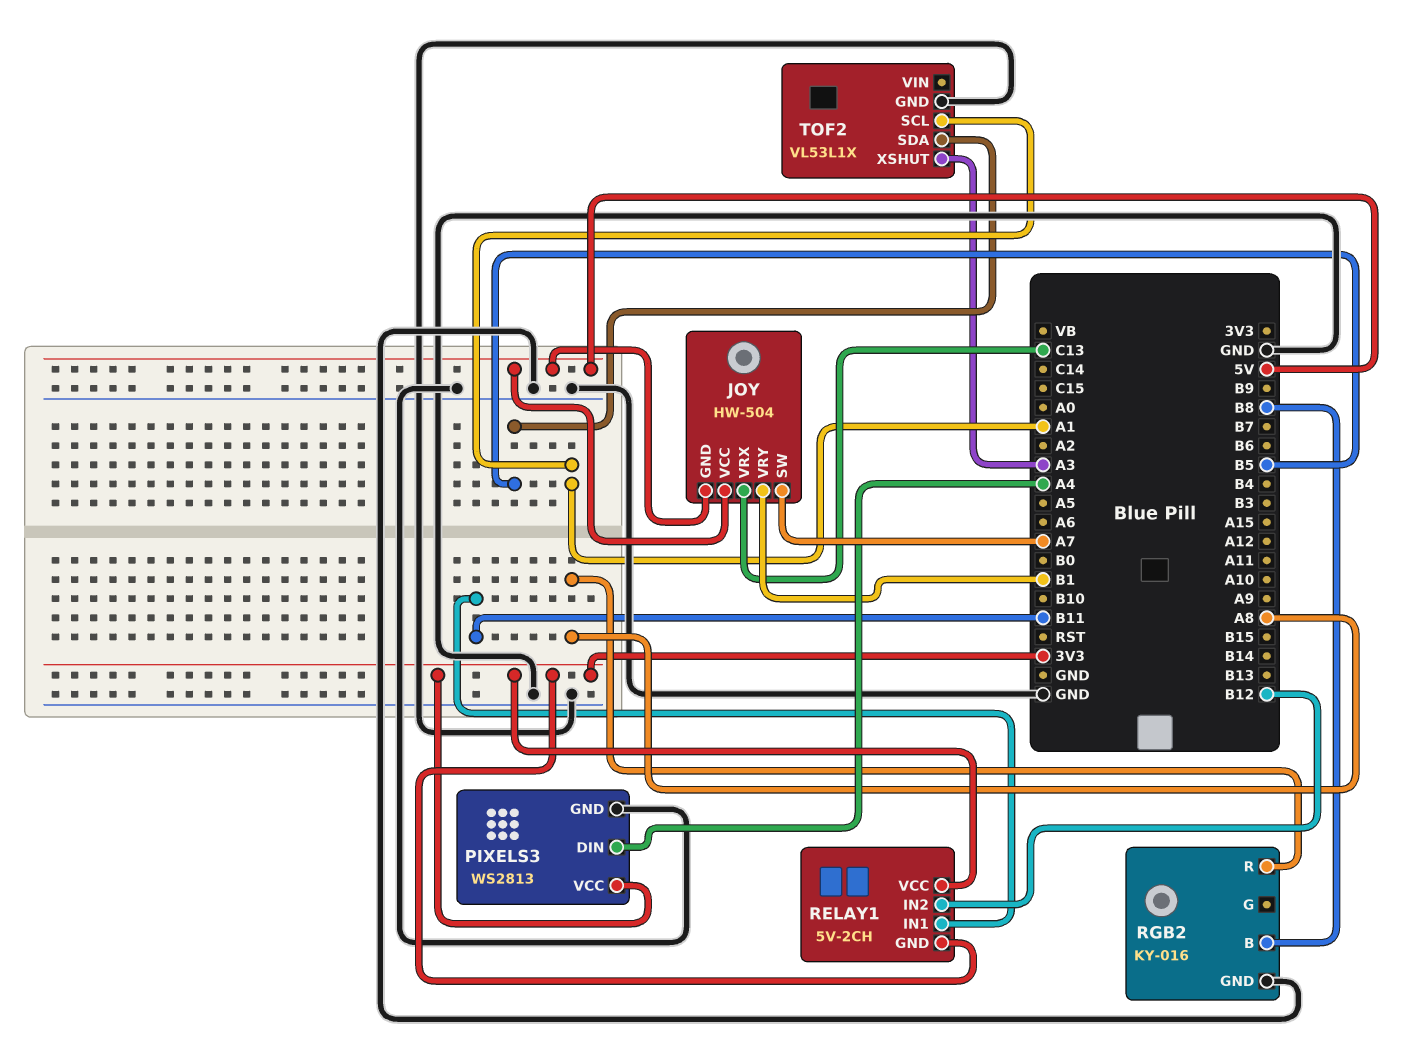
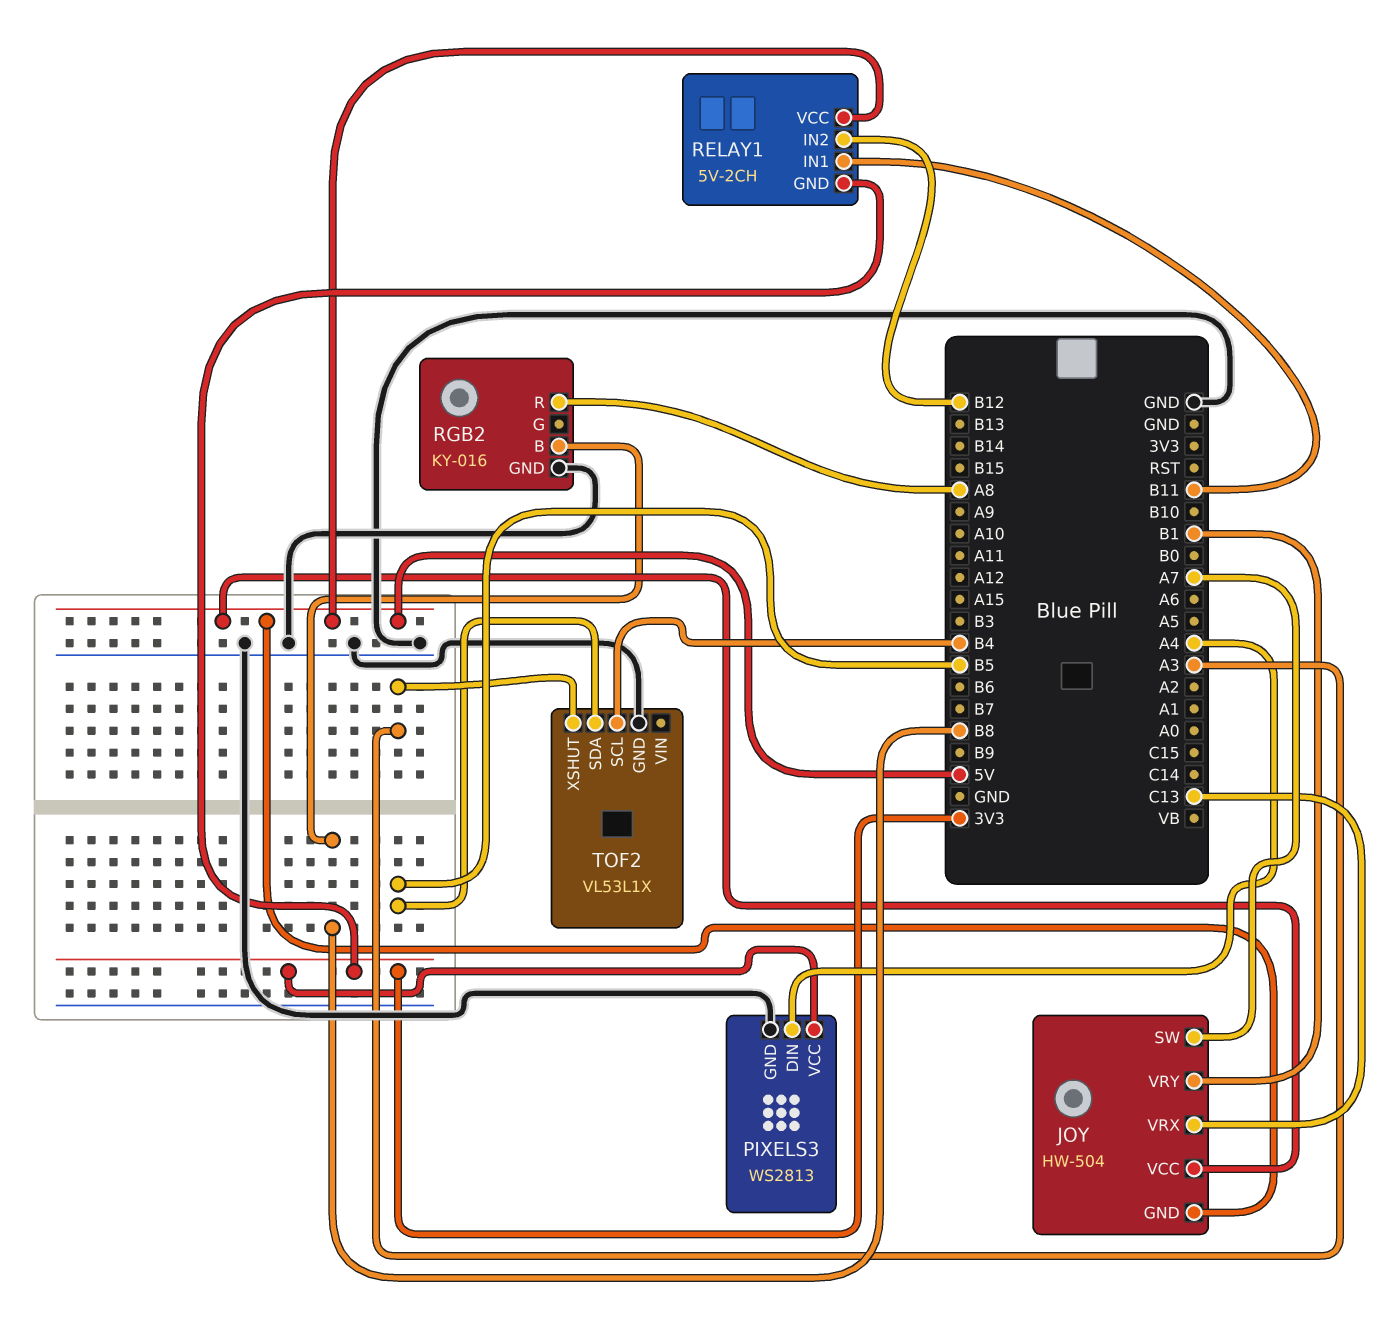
RELAY1 pin VCC: 3V3 -> 5V
TOF2 pin SCL: A1 -> B4

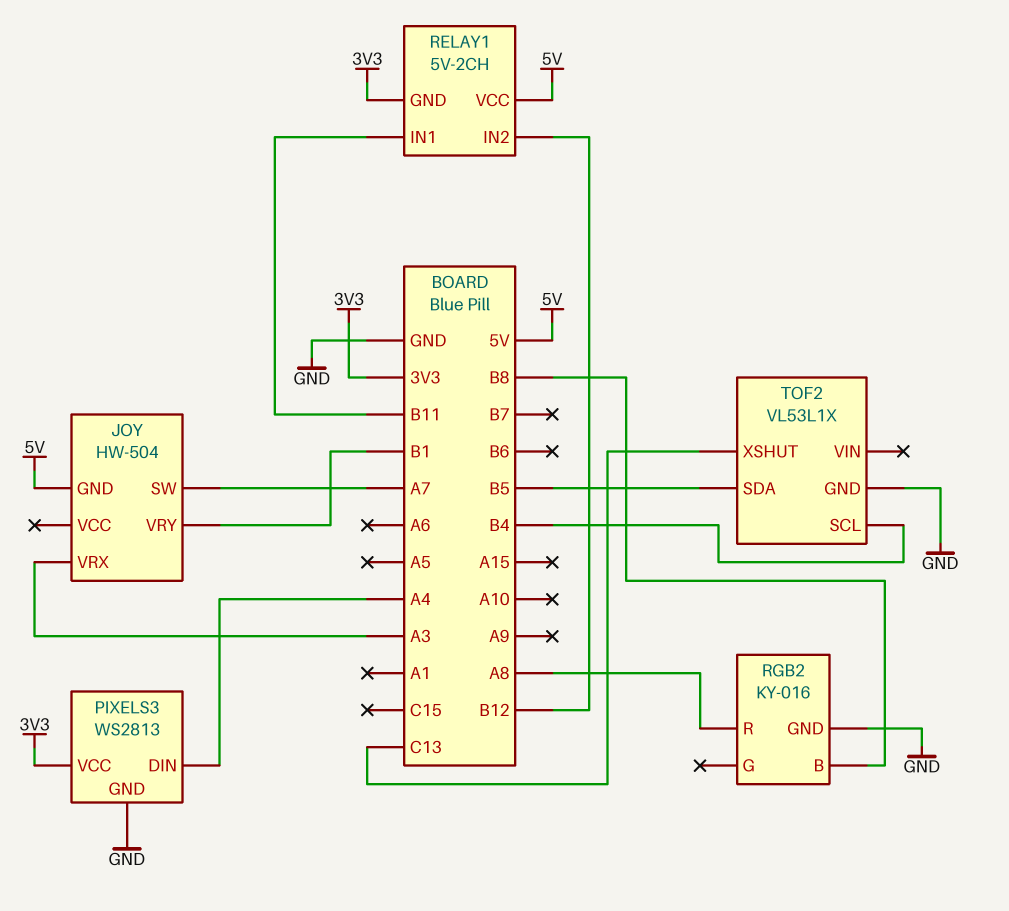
JOY pin VCC: 5V -> none
JOY pin VRX: C13 -> A3
TOF2 pin XSHUT: A3 -> C13

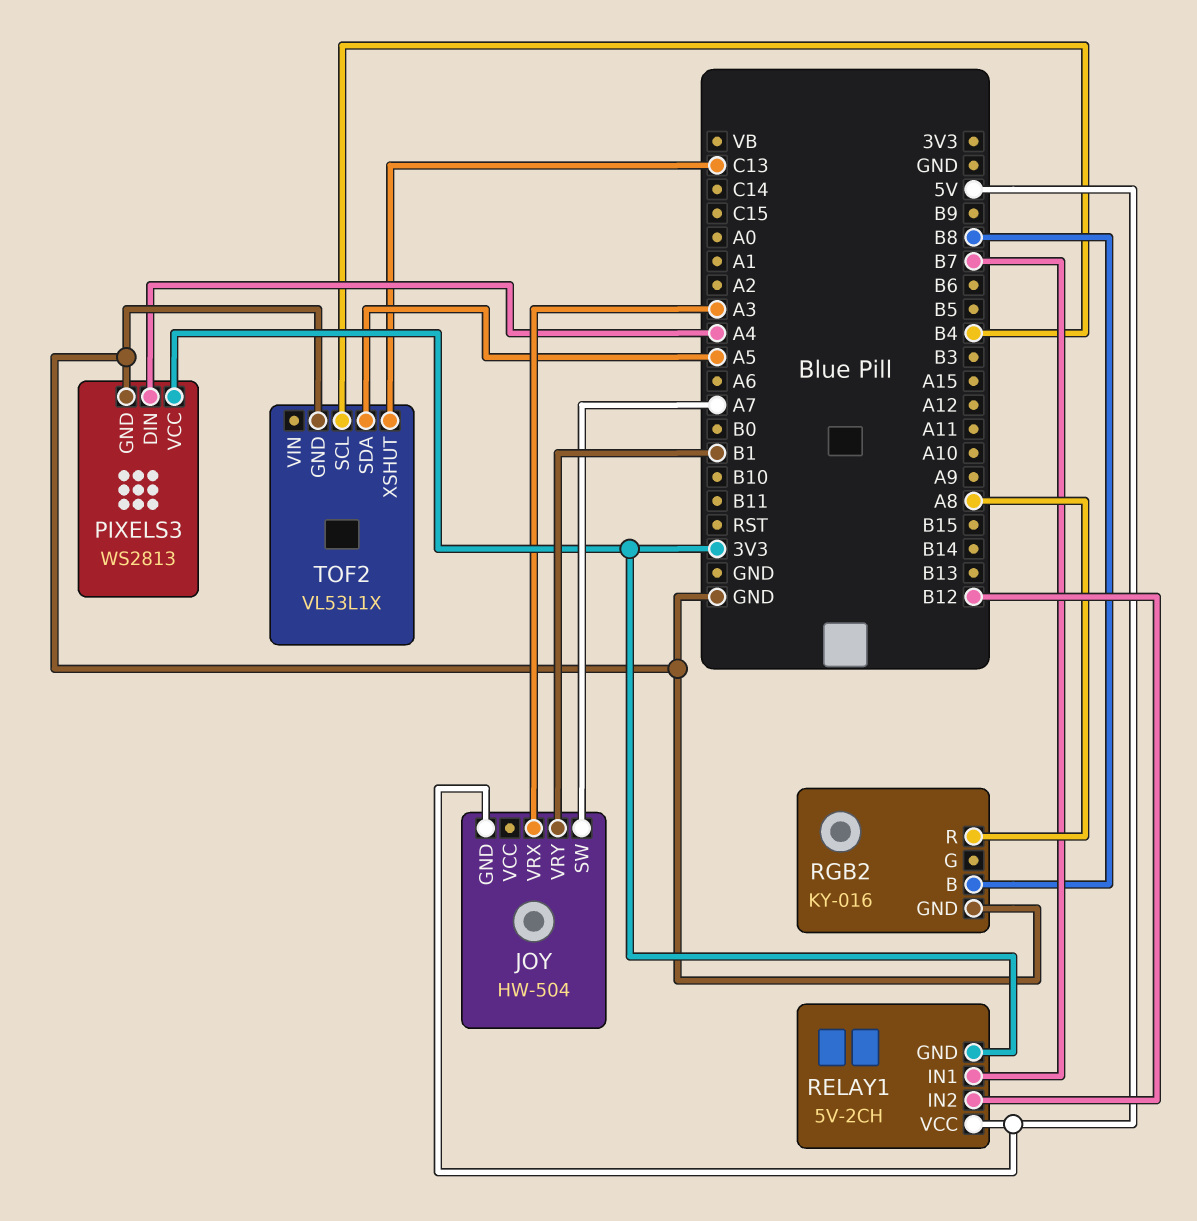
RELAY1 pin IN1: B11 -> B7
TOF2 pin SDA: B5 -> A5

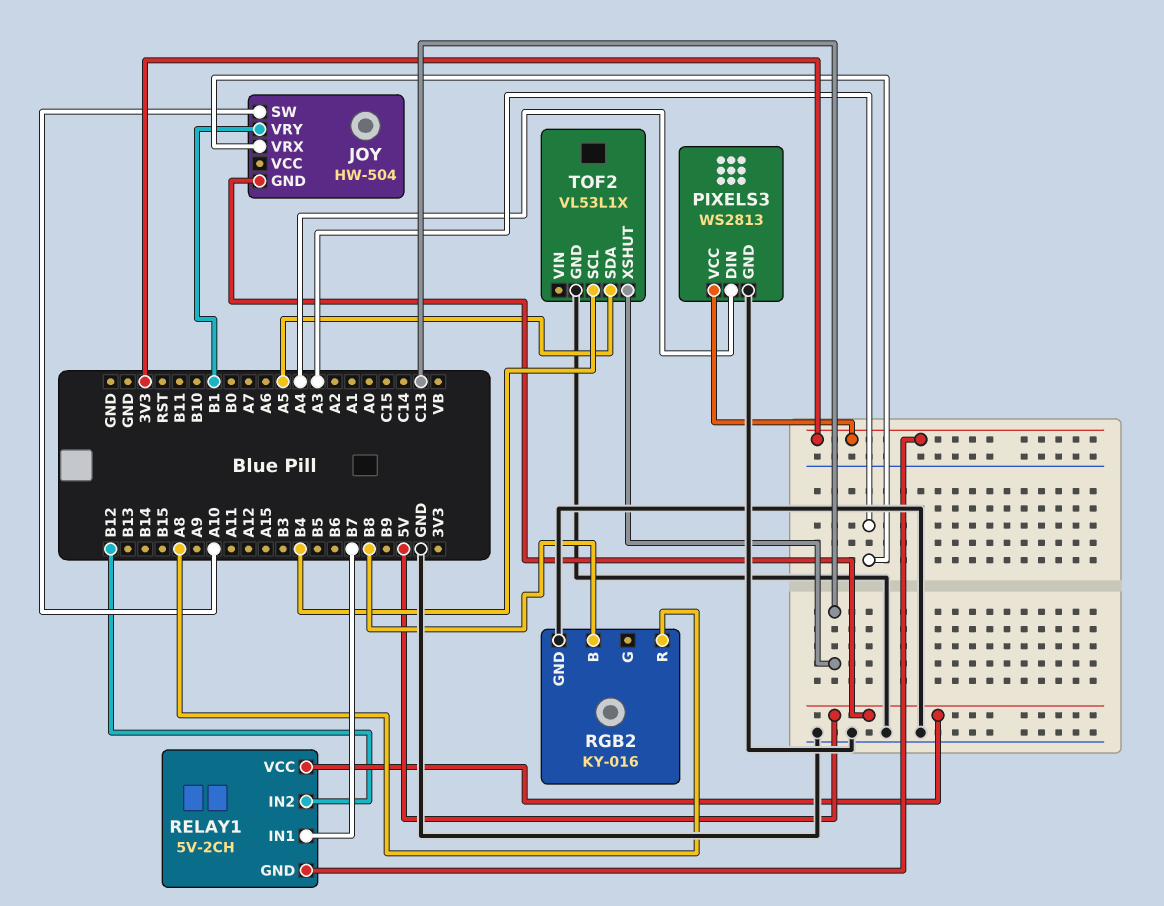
JOY pin SW: A7 -> A10

